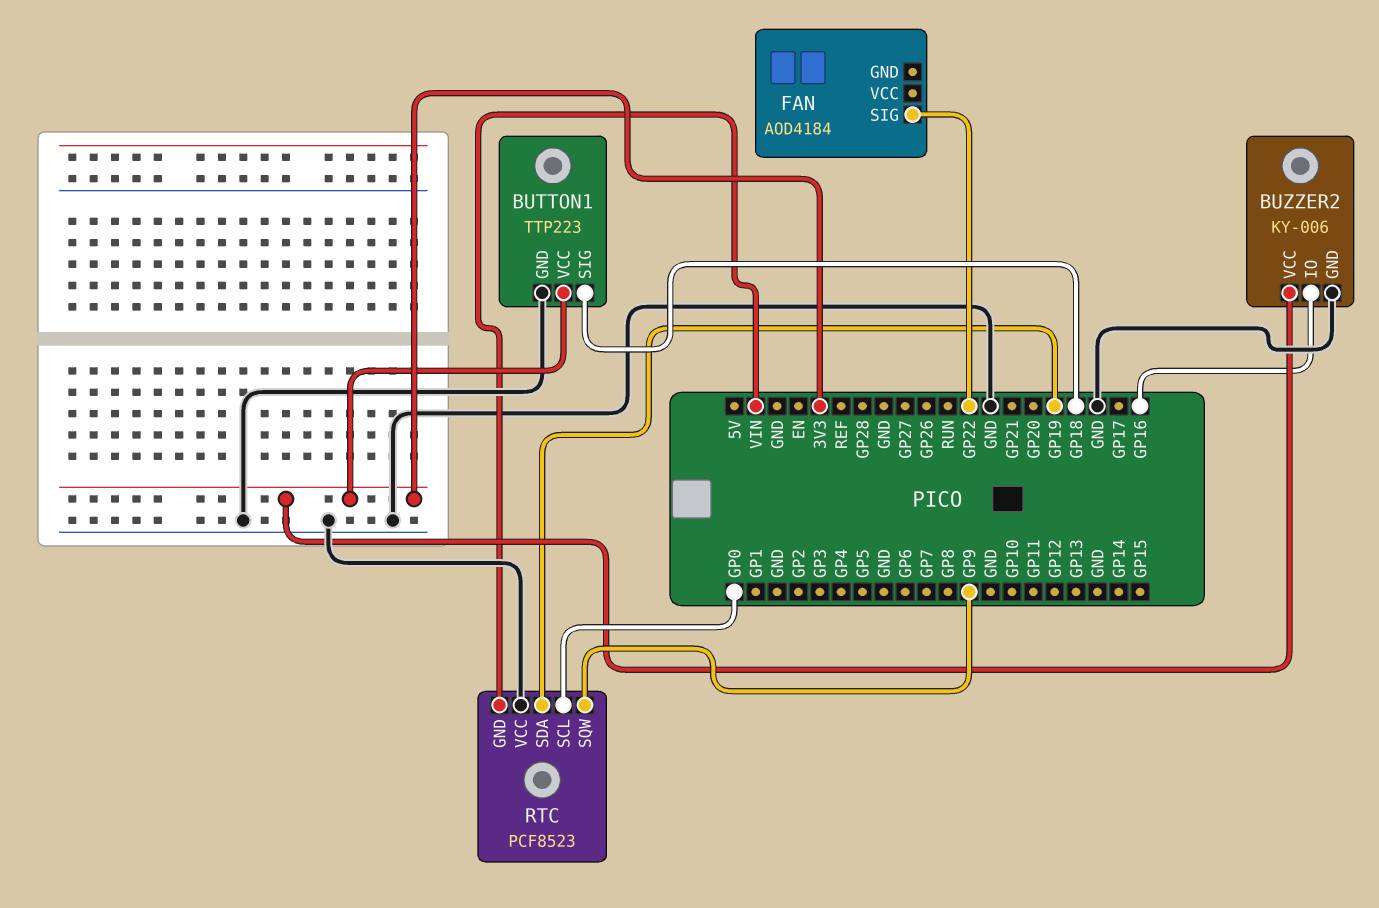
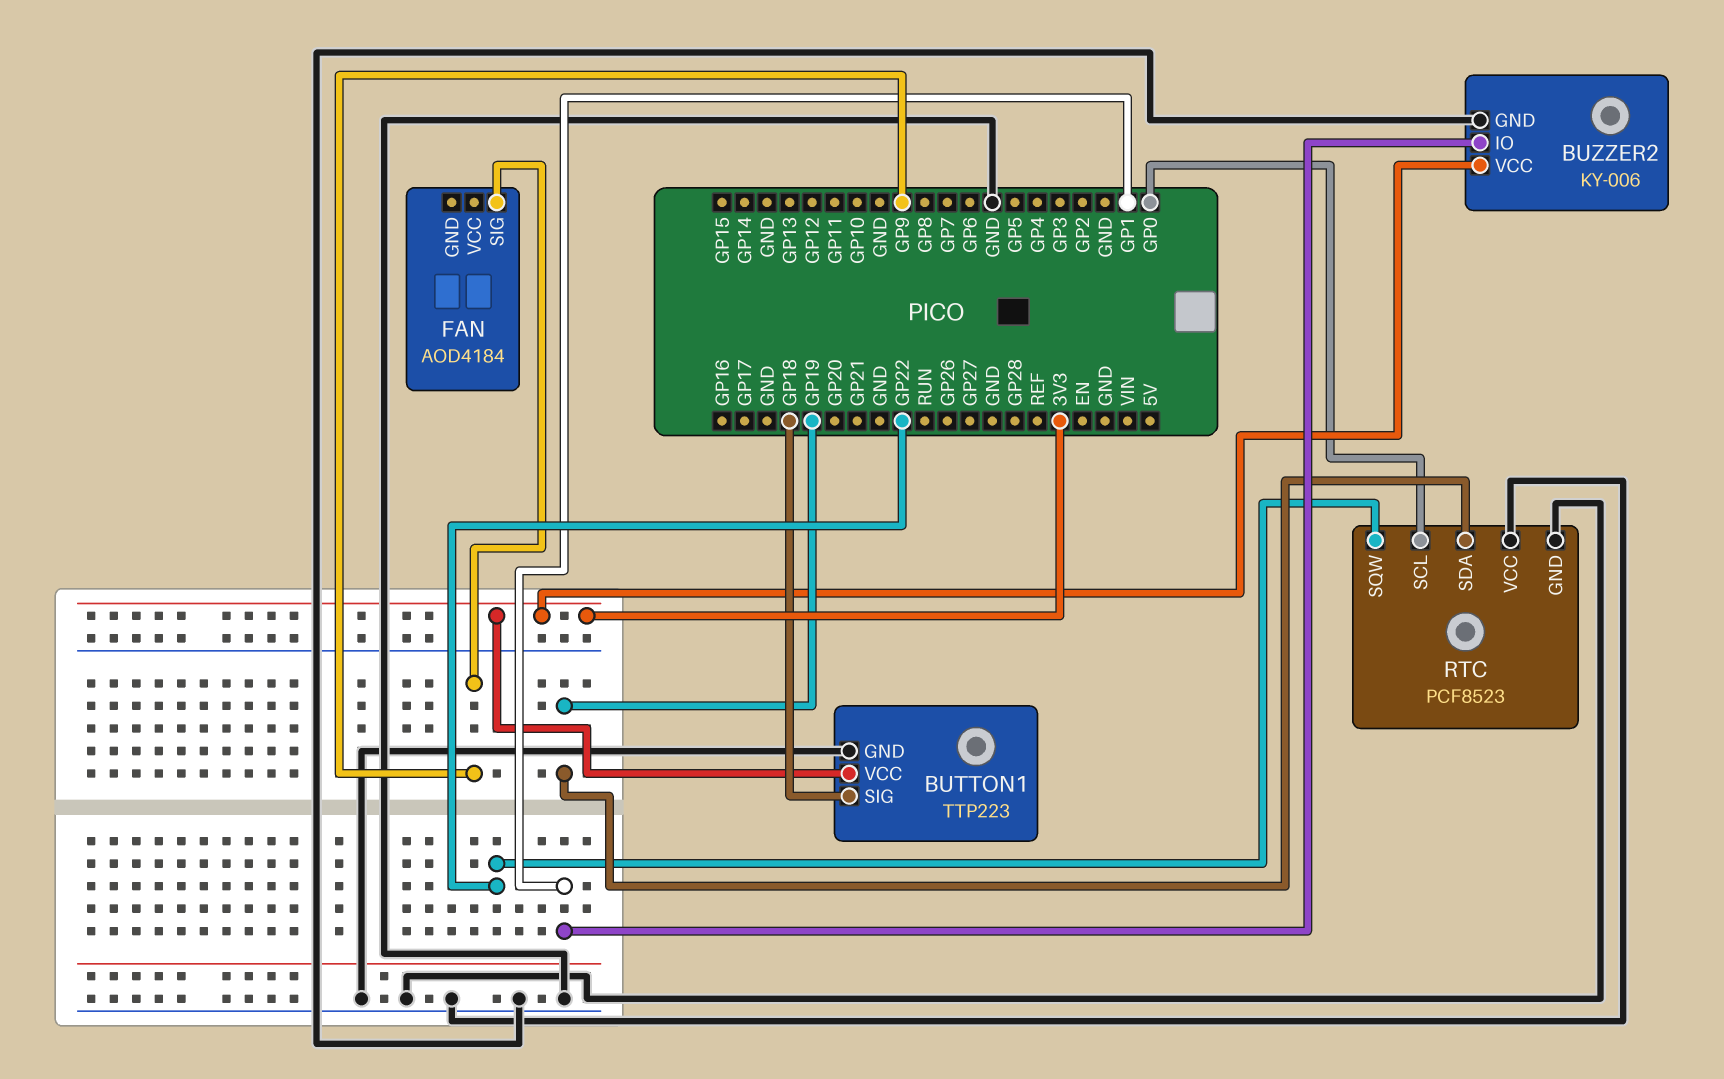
BUZZER2 pin IO: GP16 -> GP1
FAN pin SIG: GP22 -> GP9
RTC pin GND: VIN -> GND
RTC pin SQW: GP9 -> GP22

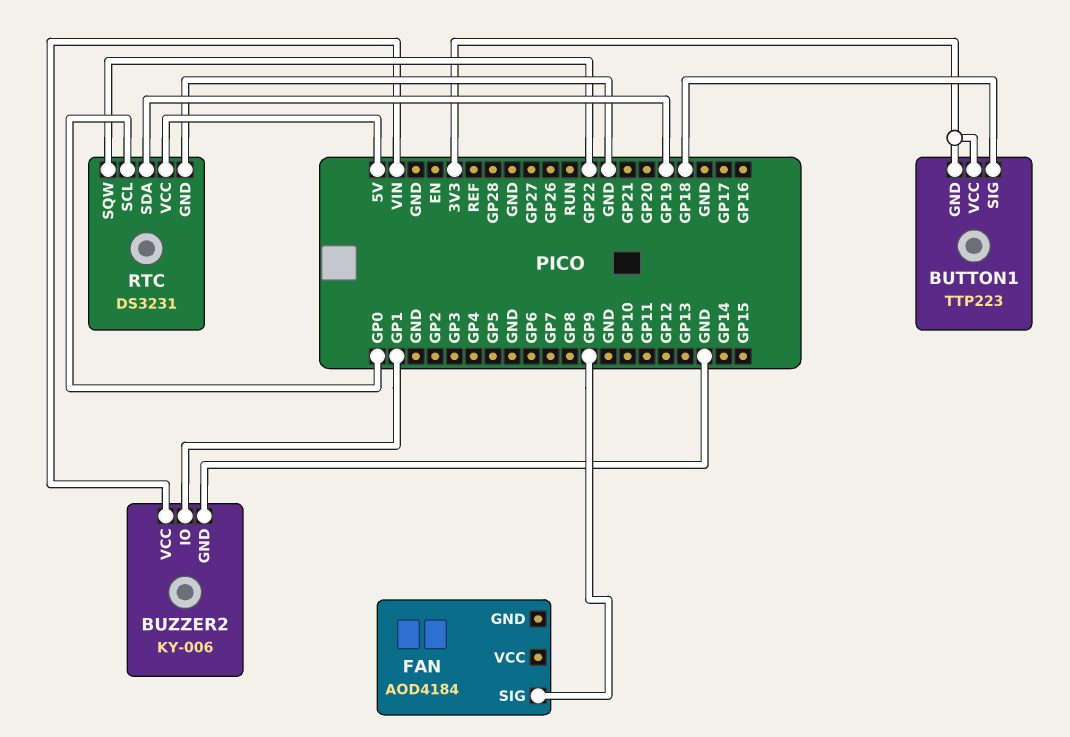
BUTTON1 pin GND: GND -> 3V3
BUZZER2 pin VCC: 3V3 -> VIN
RTC: PCF8523 -> DS3231
RTC pin VCC: GND -> 5V

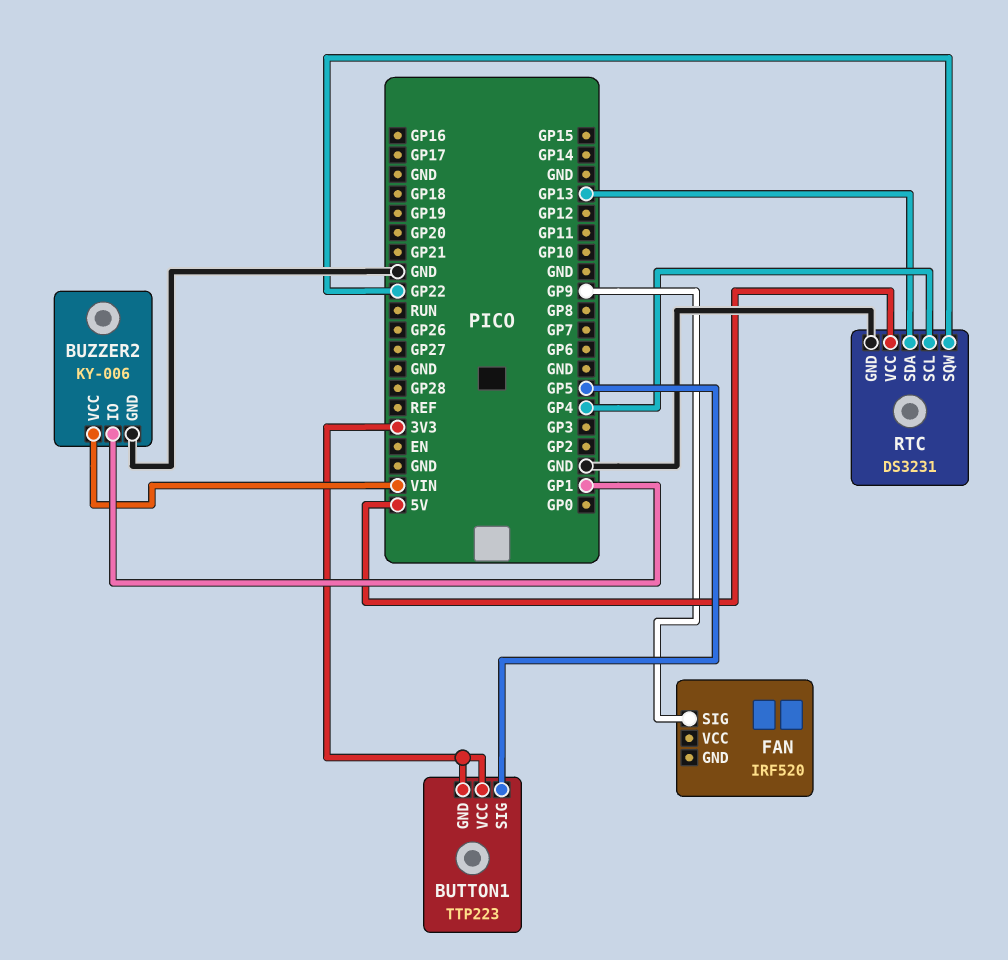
BUTTON1 pin SIG: GP18 -> GP5
FAN: AOD4184 -> IRF520
RTC pin SCL: GP0 -> GP4
RTC pin SDA: GP19 -> GP13

